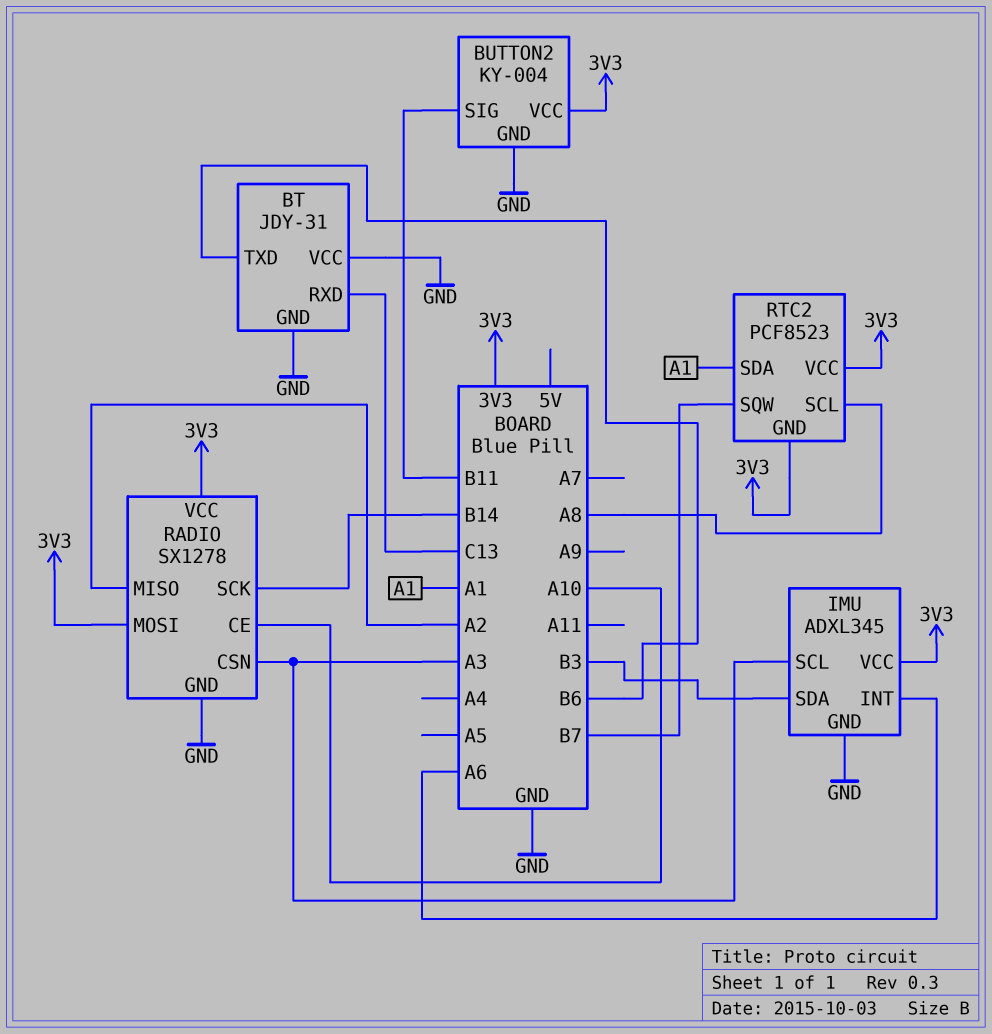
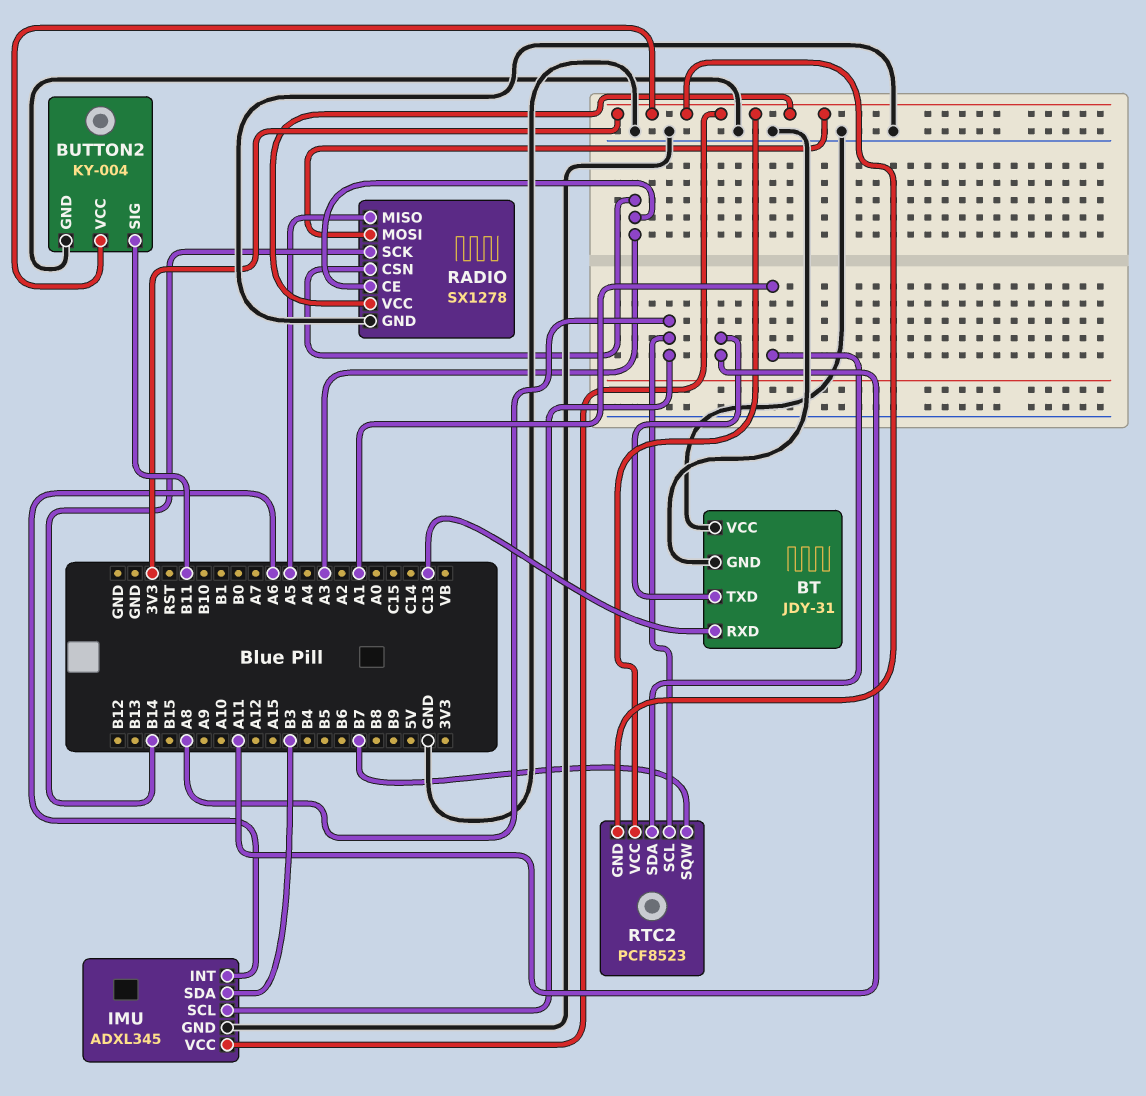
BT pin TXD: B6 -> A11
IMU pin SCL: A3 -> A8
RADIO pin CE: A10 -> A3
RADIO pin MISO: A2 -> A5

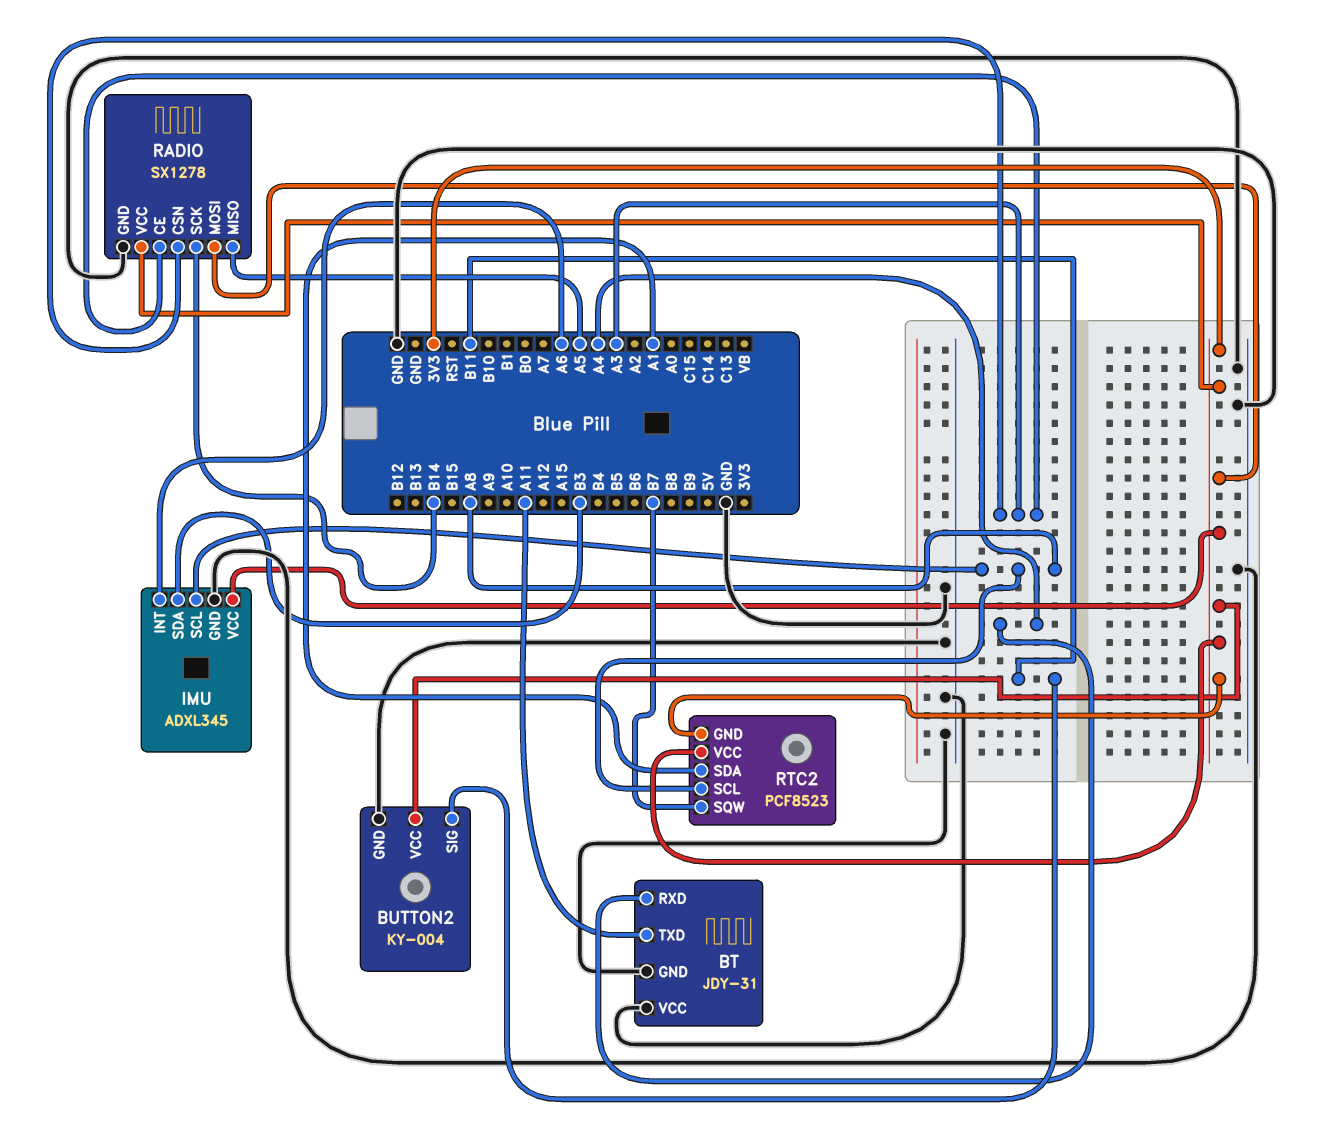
BT pin RXD: C13 -> A4

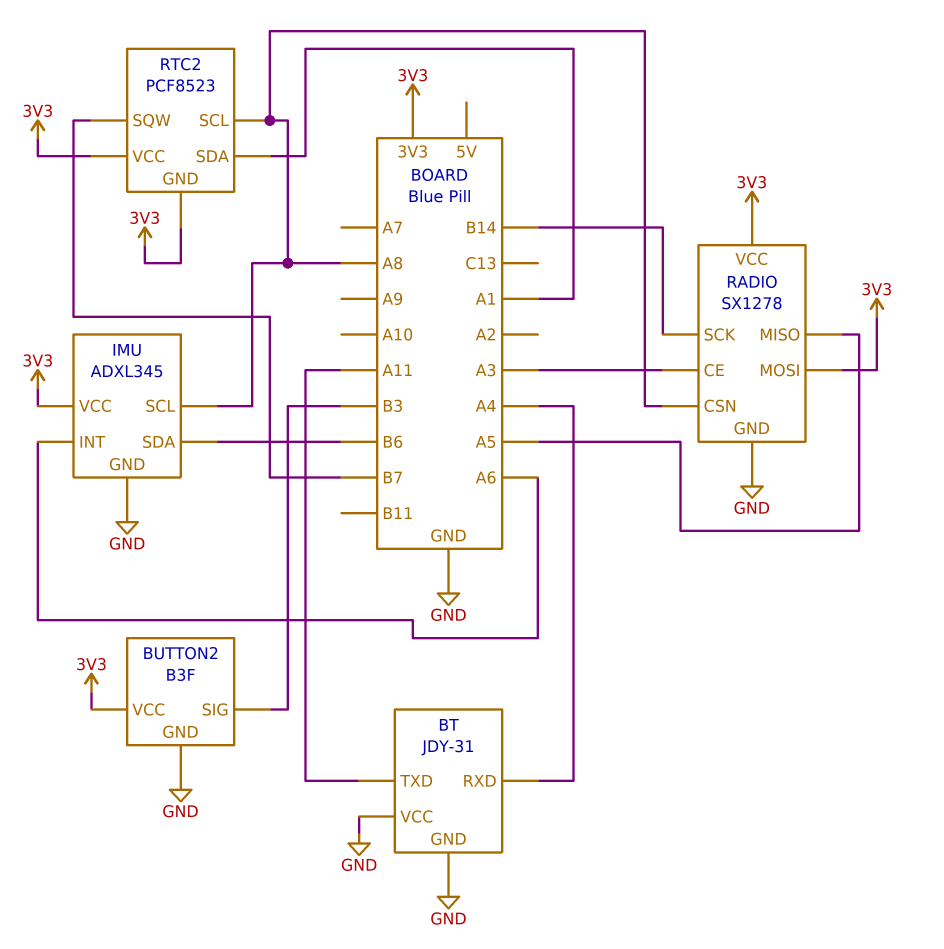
BUTTON2: KY-004 -> B3F
BUTTON2 pin SIG: B11 -> B3
IMU pin SDA: B3 -> B6
RADIO pin CSN: A3 -> A8

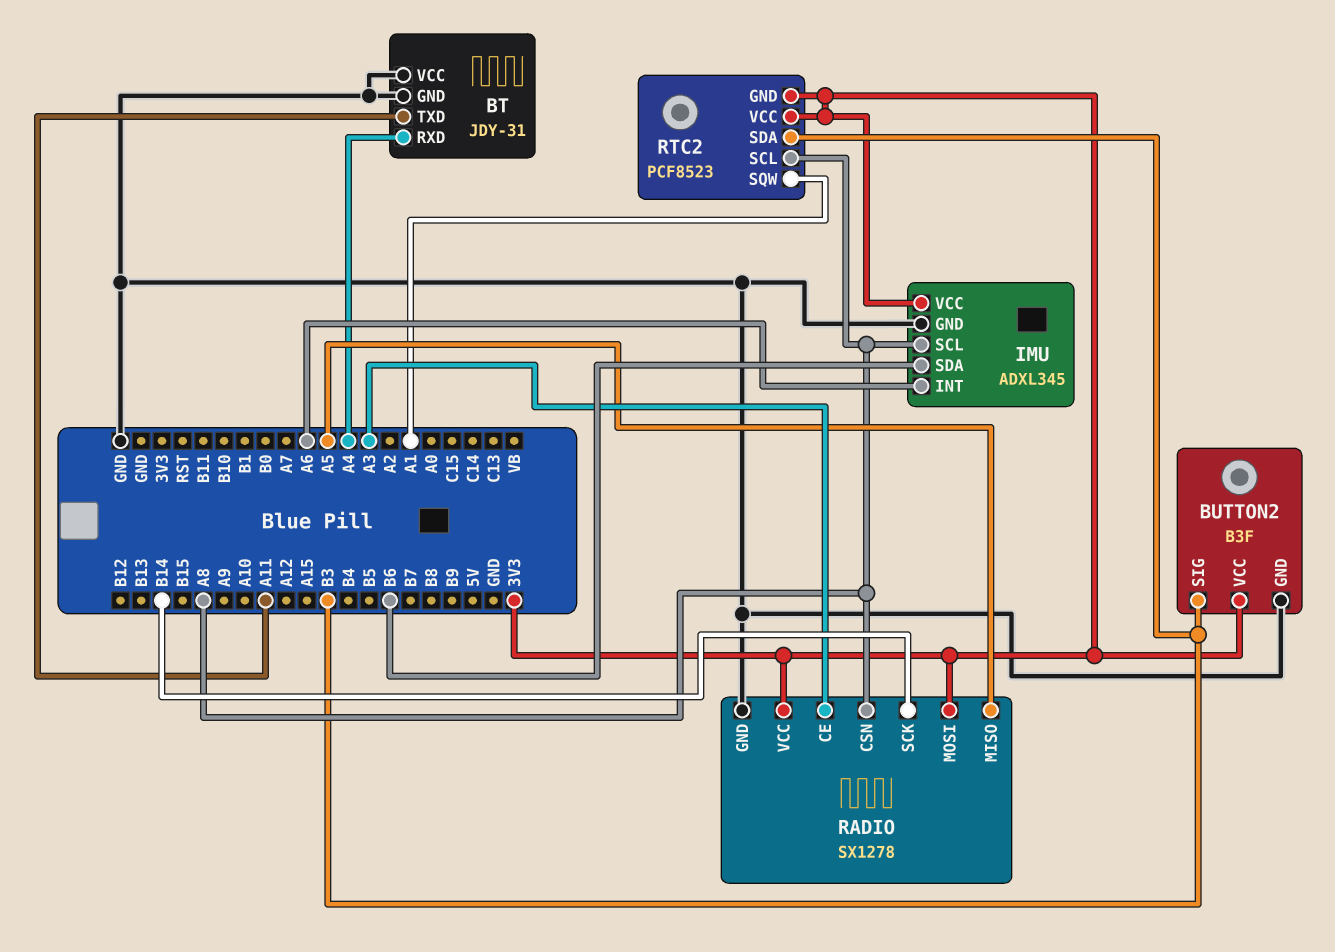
RTC2 pin SDA: A1 -> B3
RTC2 pin SQW: B7 -> A1

